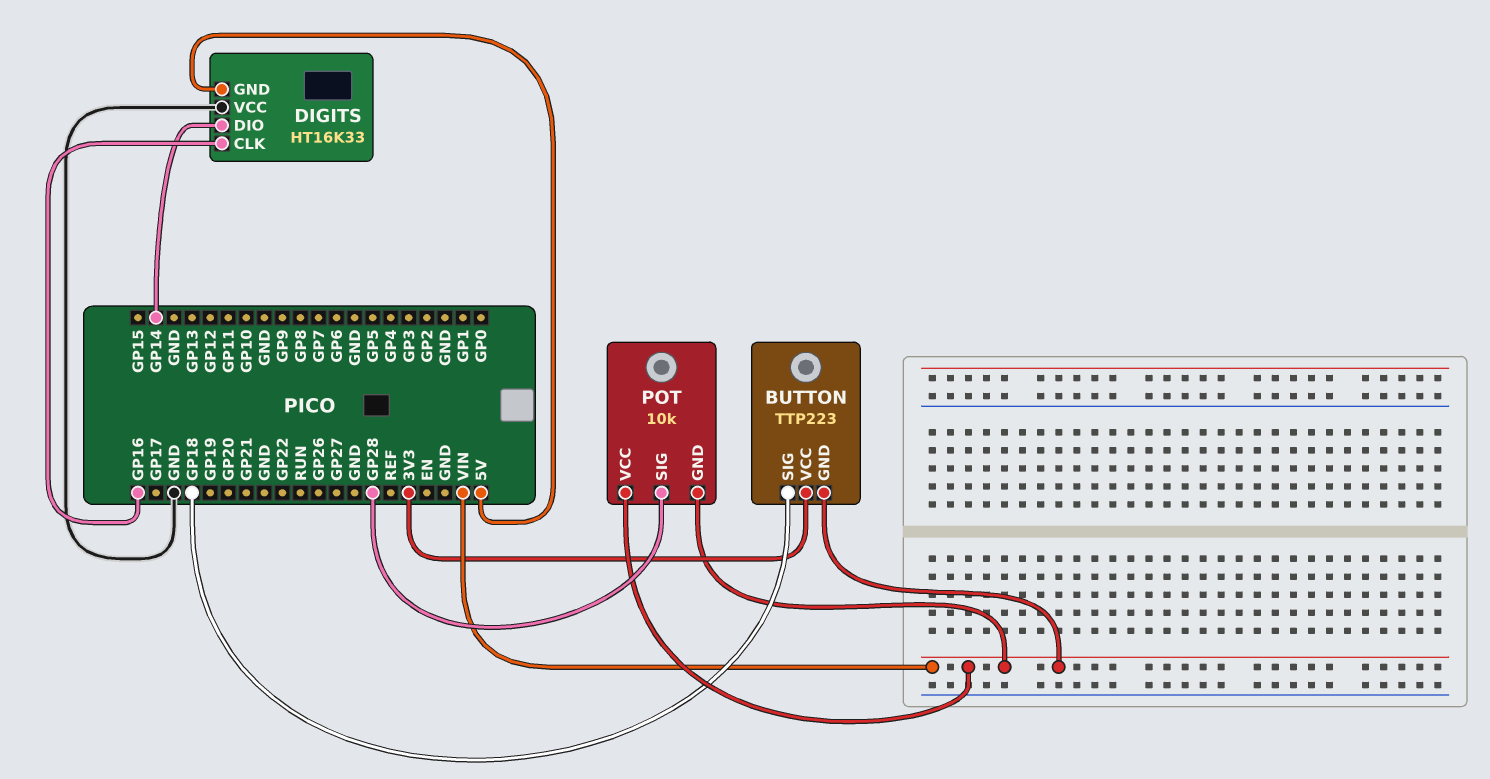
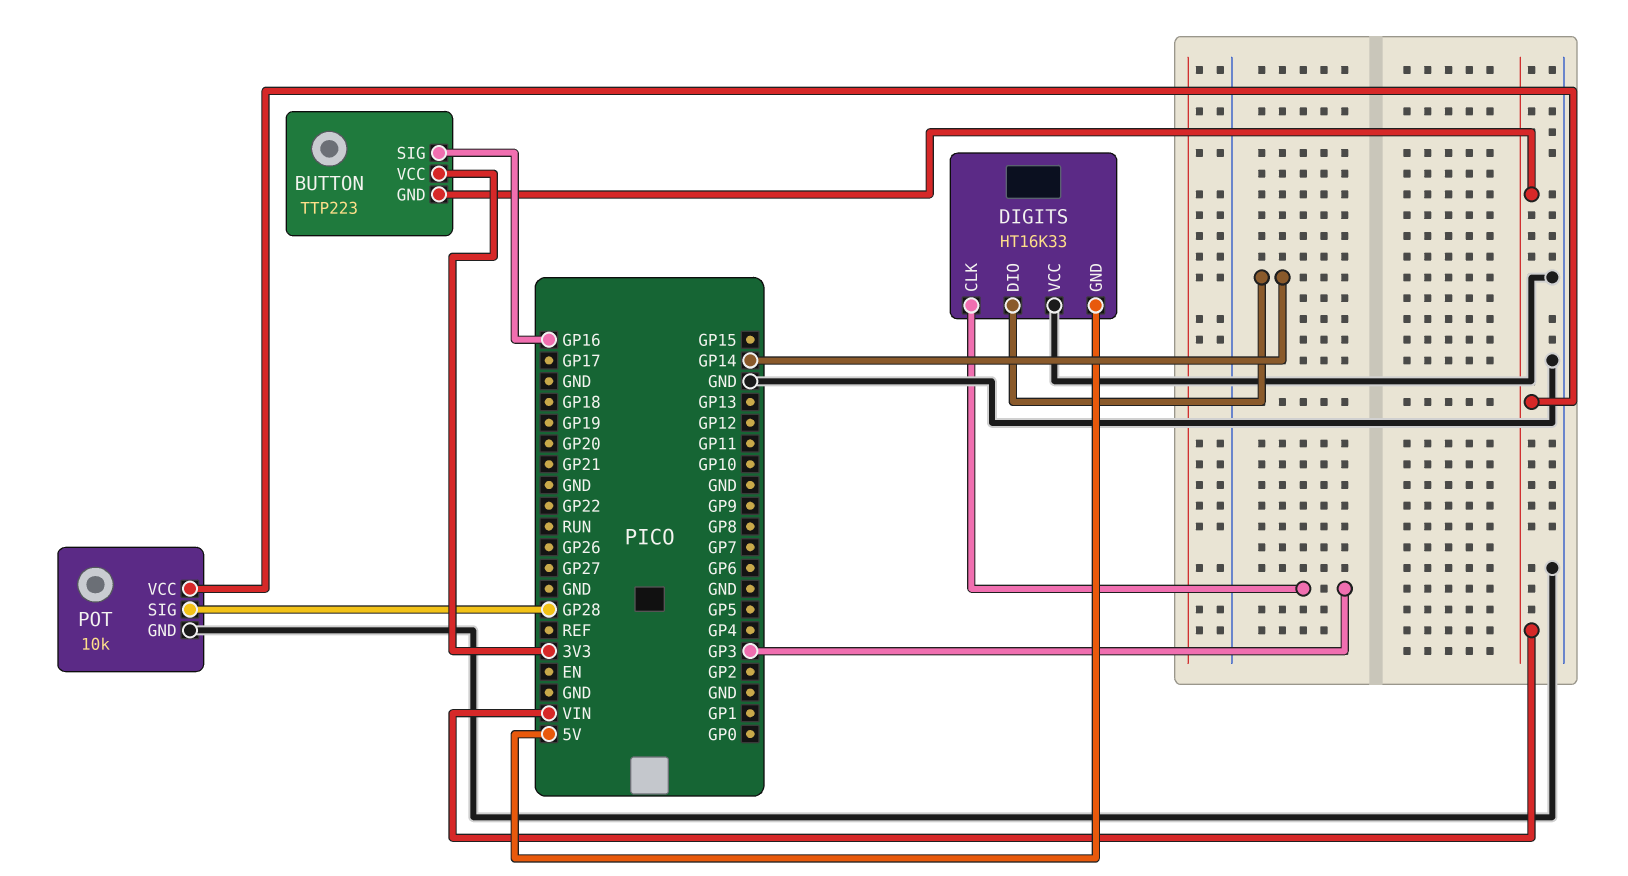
BUTTON pin SIG: GP18 -> GP16
DIGITS pin CLK: GP16 -> GP3
POT pin GND: VIN -> GND

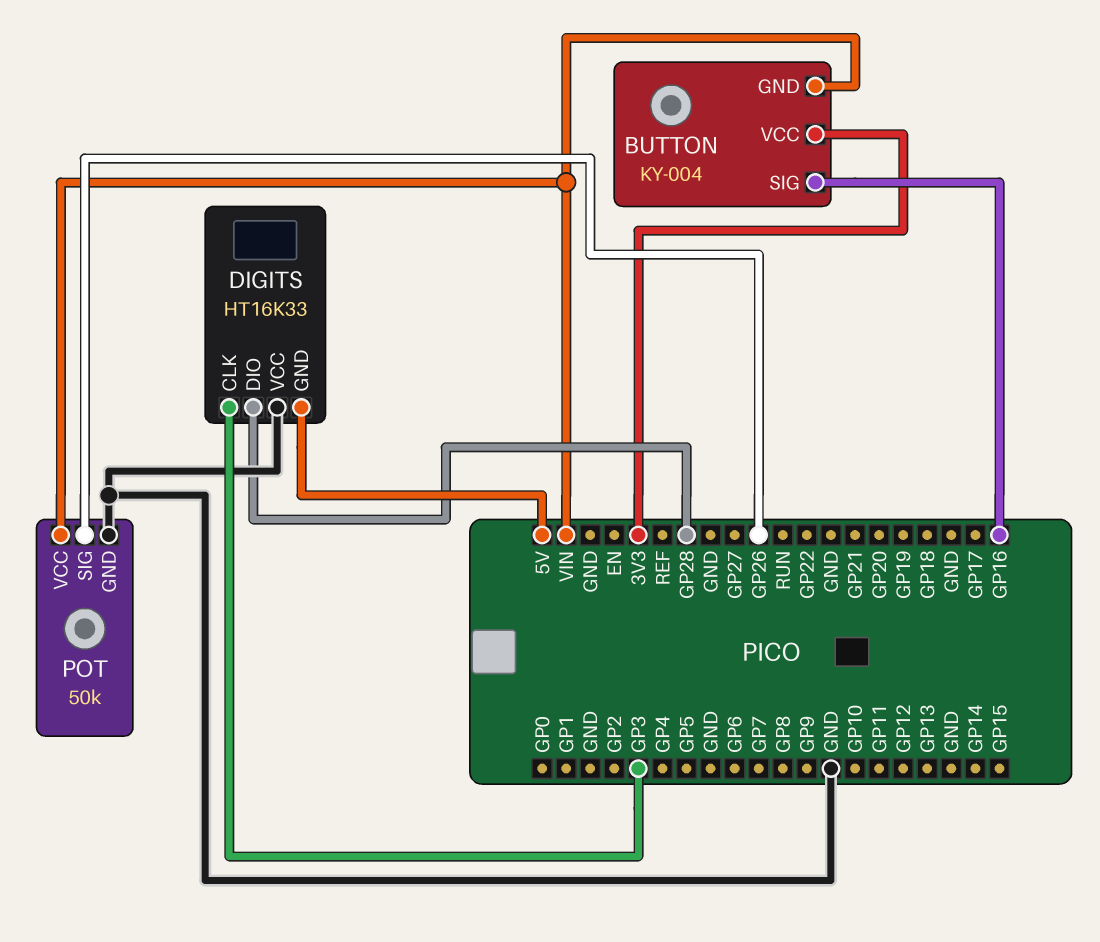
BUTTON: TTP223 -> KY-004
DIGITS pin DIO: GP14 -> GP28
POT: 10k -> 50k
POT pin SIG: GP28 -> GP26

